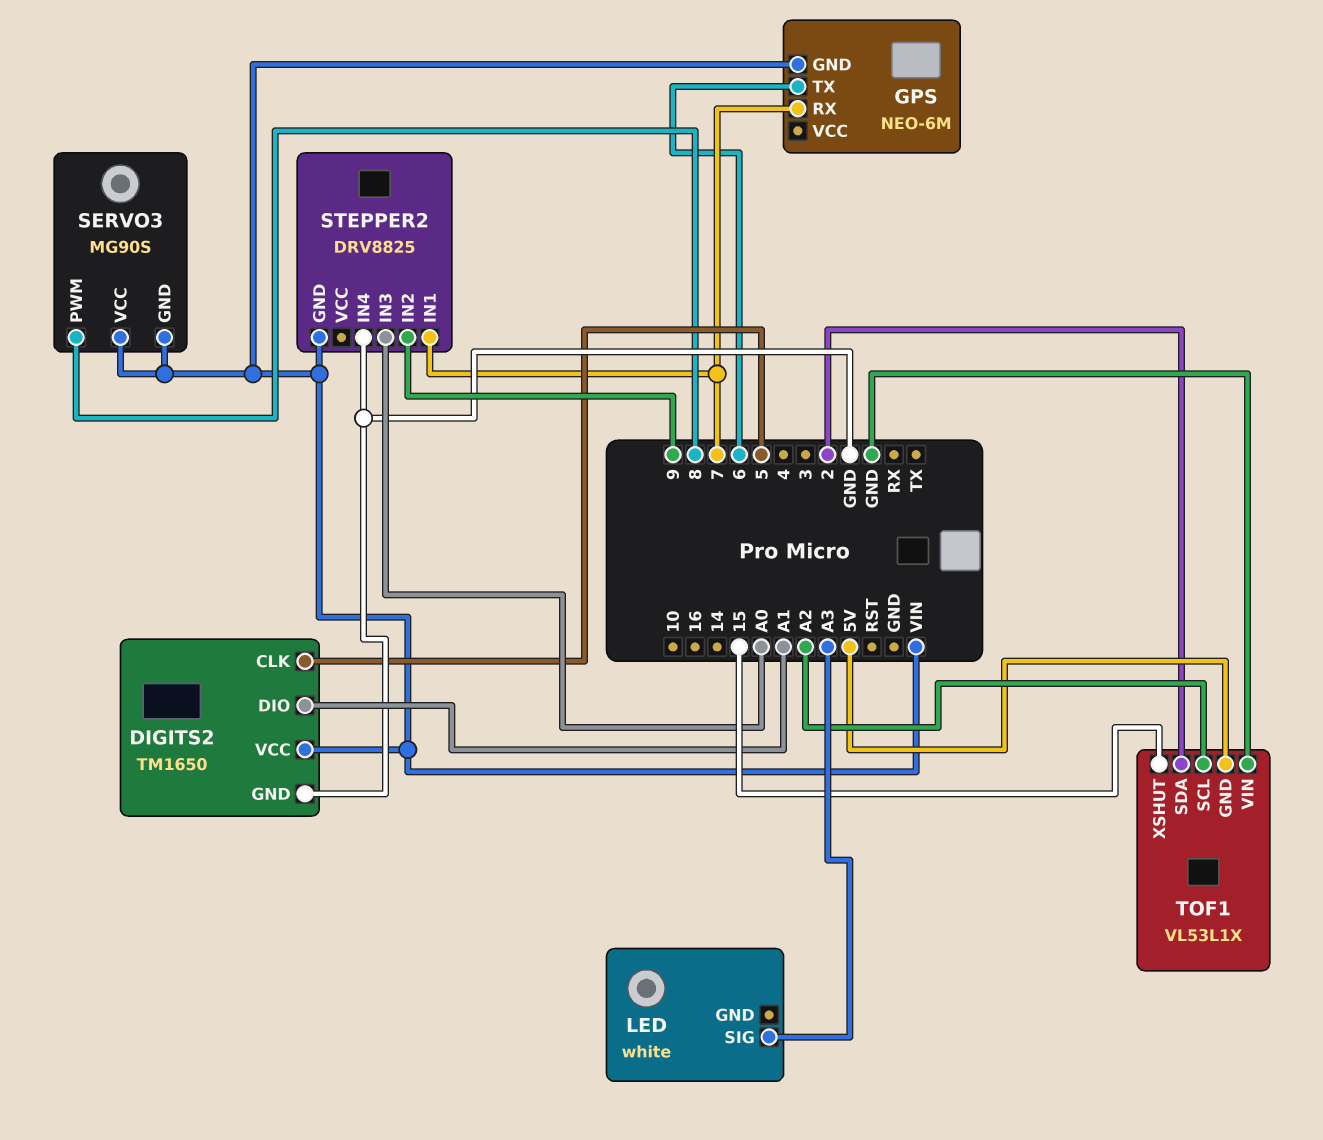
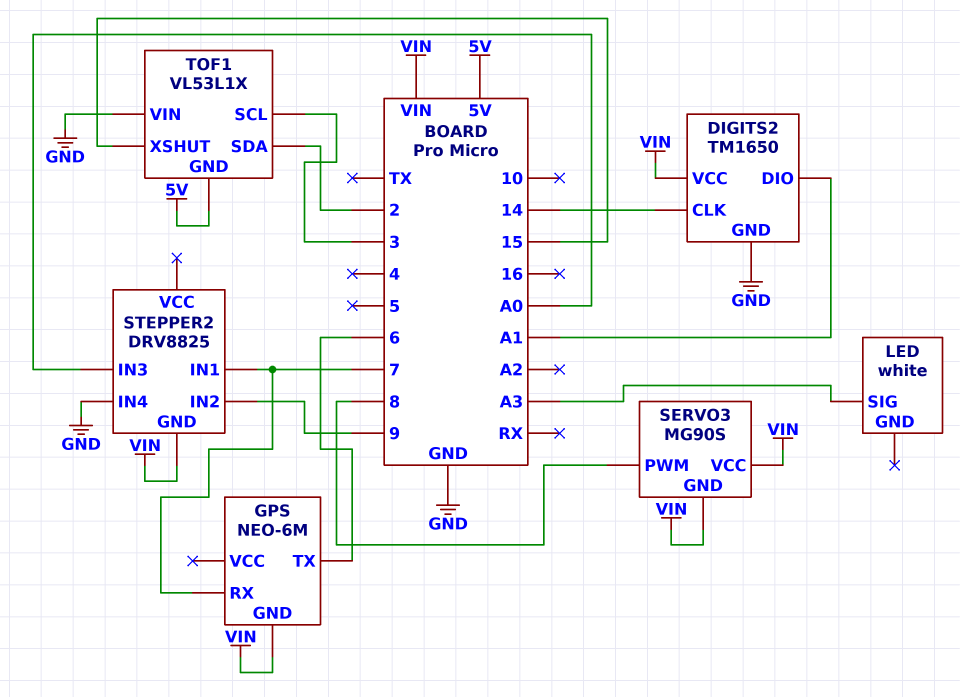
DIGITS2 pin CLK: 5 -> 14
TOF1 pin SCL: A2 -> 3

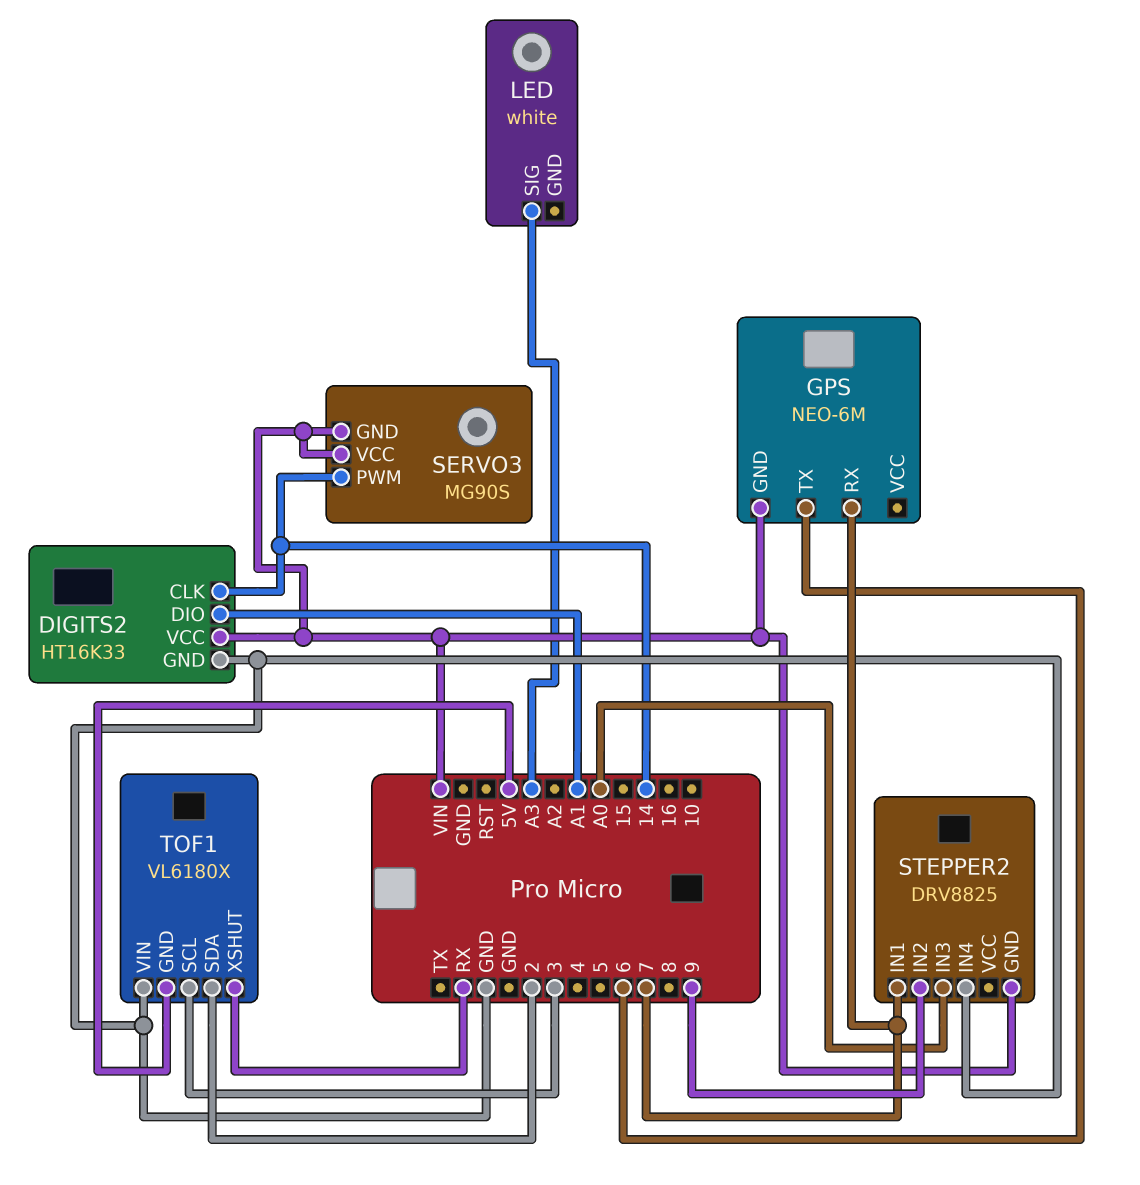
DIGITS2: TM1650 -> HT16K33
SERVO3 pin PWM: 8 -> 14
TOF1: VL53L1X -> VL6180X
TOF1 pin XSHUT: 15 -> RX

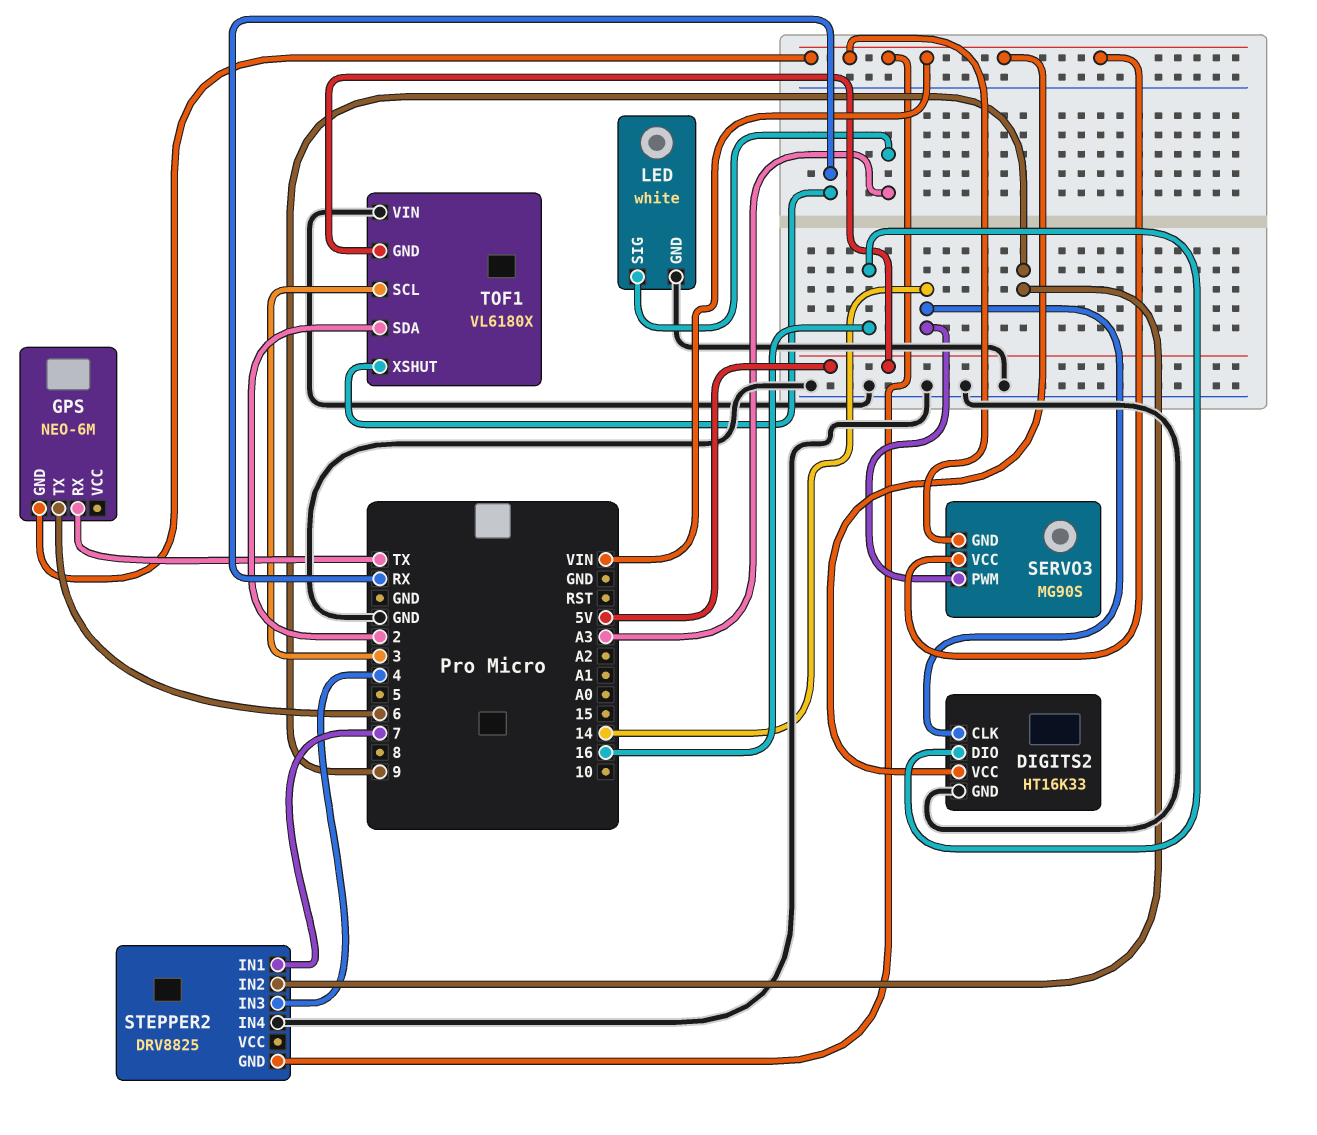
DIGITS2 pin DIO: A1 -> 16
GPS pin RX: 7 -> TX
LED pin GND: none -> GND
STEPPER2 pin IN3: A0 -> 4

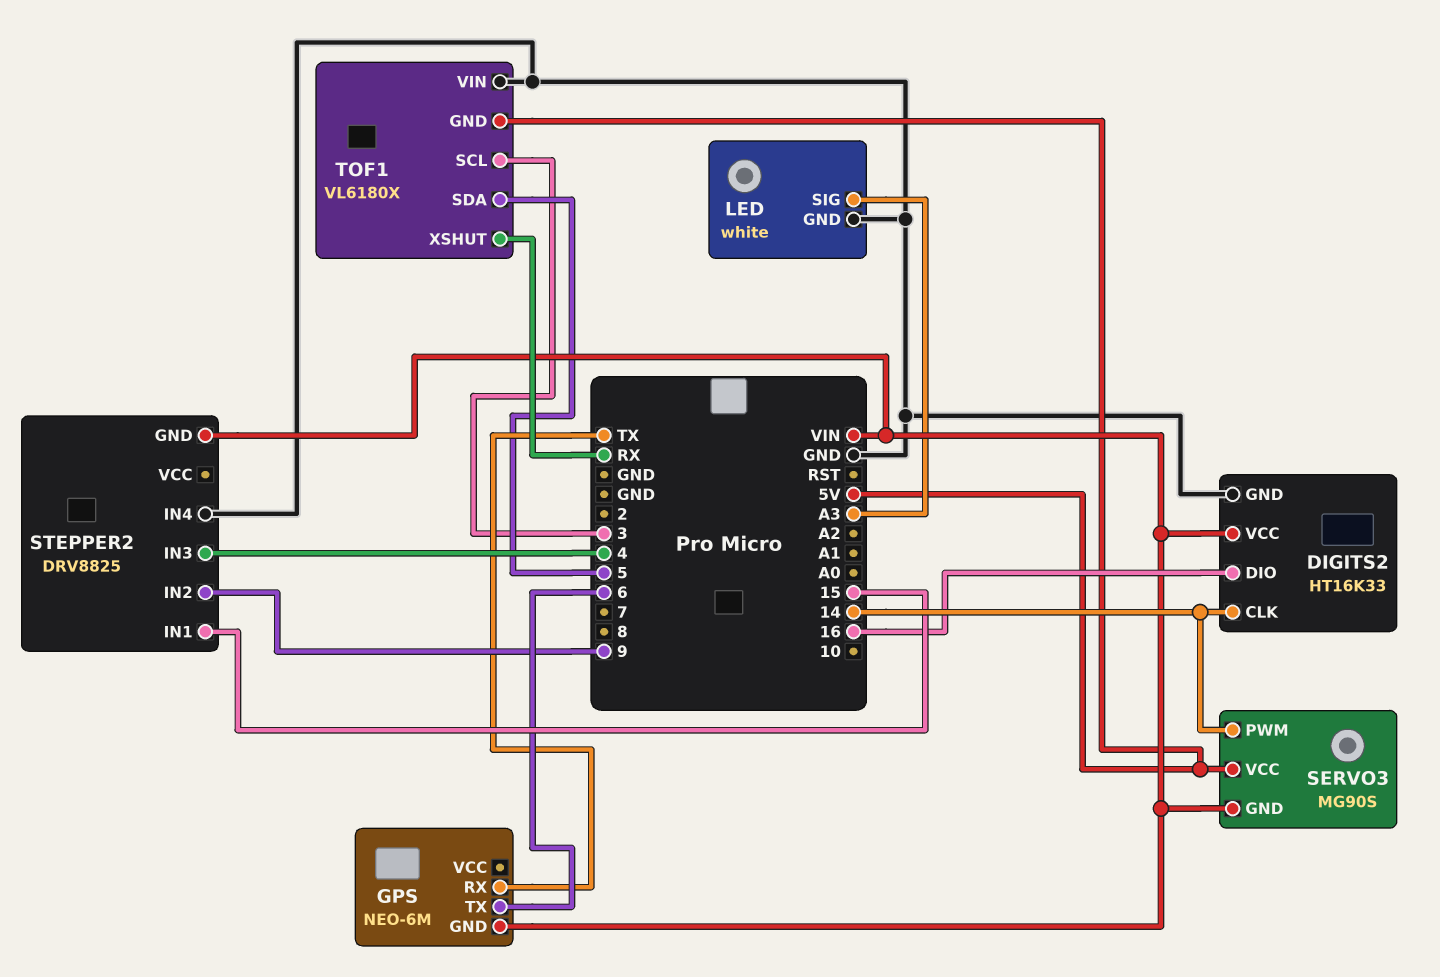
SERVO3 pin VCC: VIN -> 5V
STEPPER2 pin IN1: 7 -> 15
TOF1 pin SDA: 2 -> 5

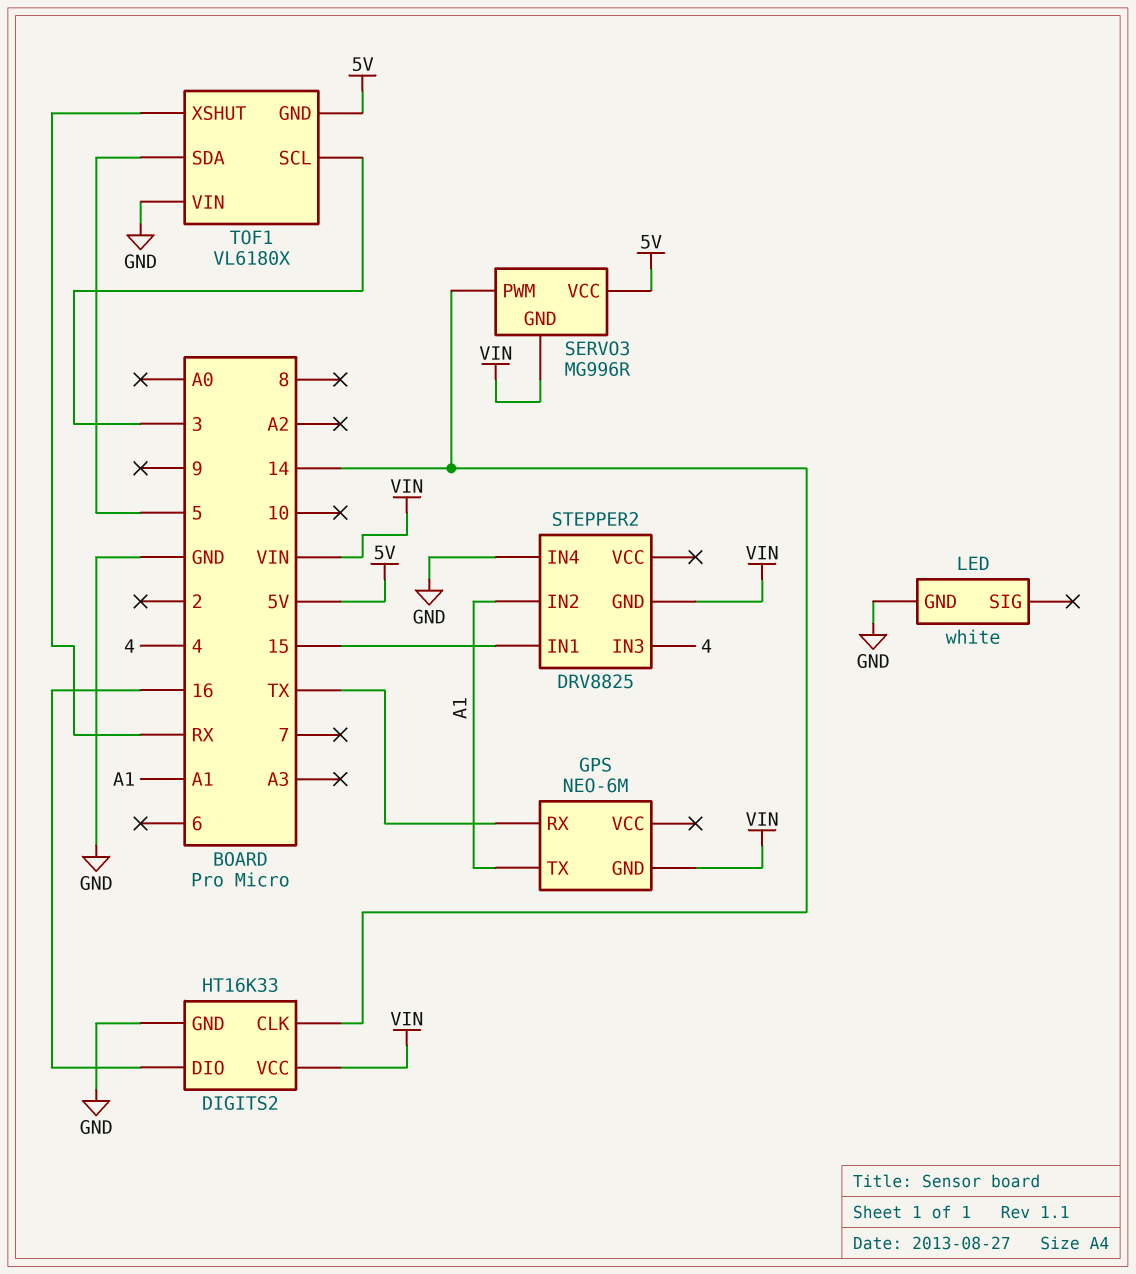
GPS pin TX: 6 -> A1
LED pin SIG: A3 -> none
SERVO3: MG90S -> MG996R
STEPPER2 pin IN2: 9 -> A1

